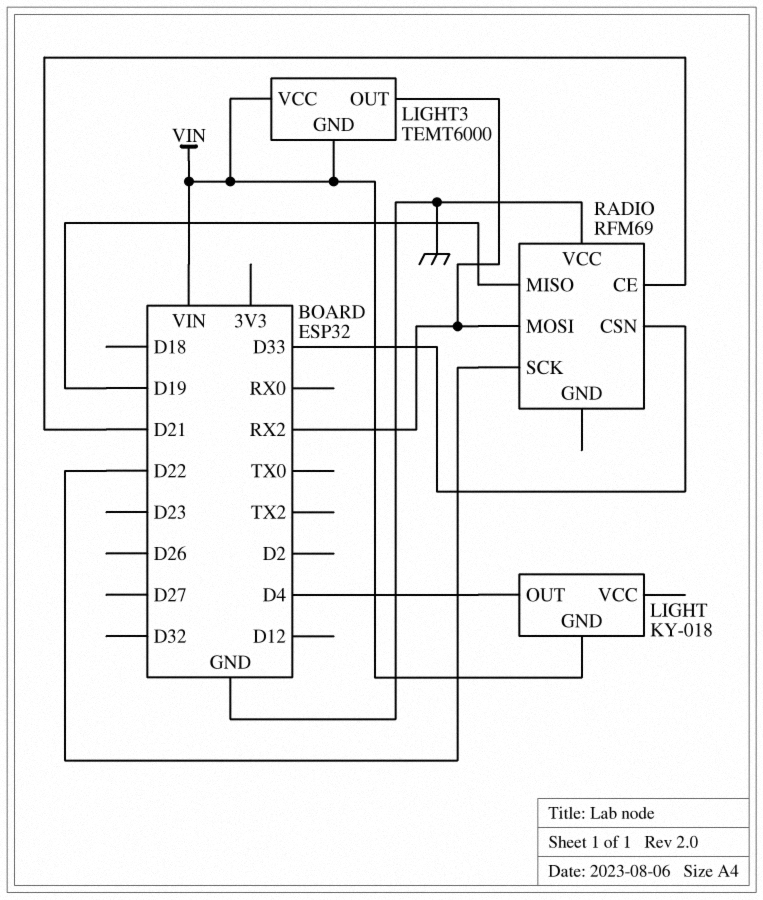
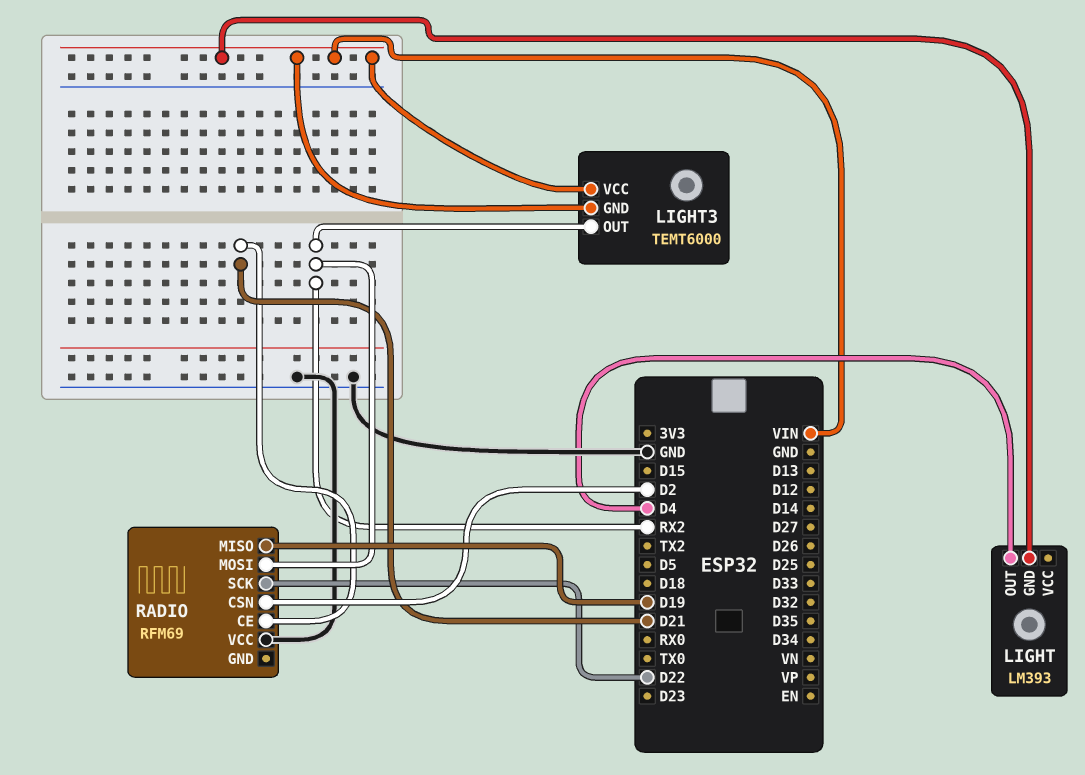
LIGHT: KY-018 -> LM393
RADIO pin CSN: D33 -> D2

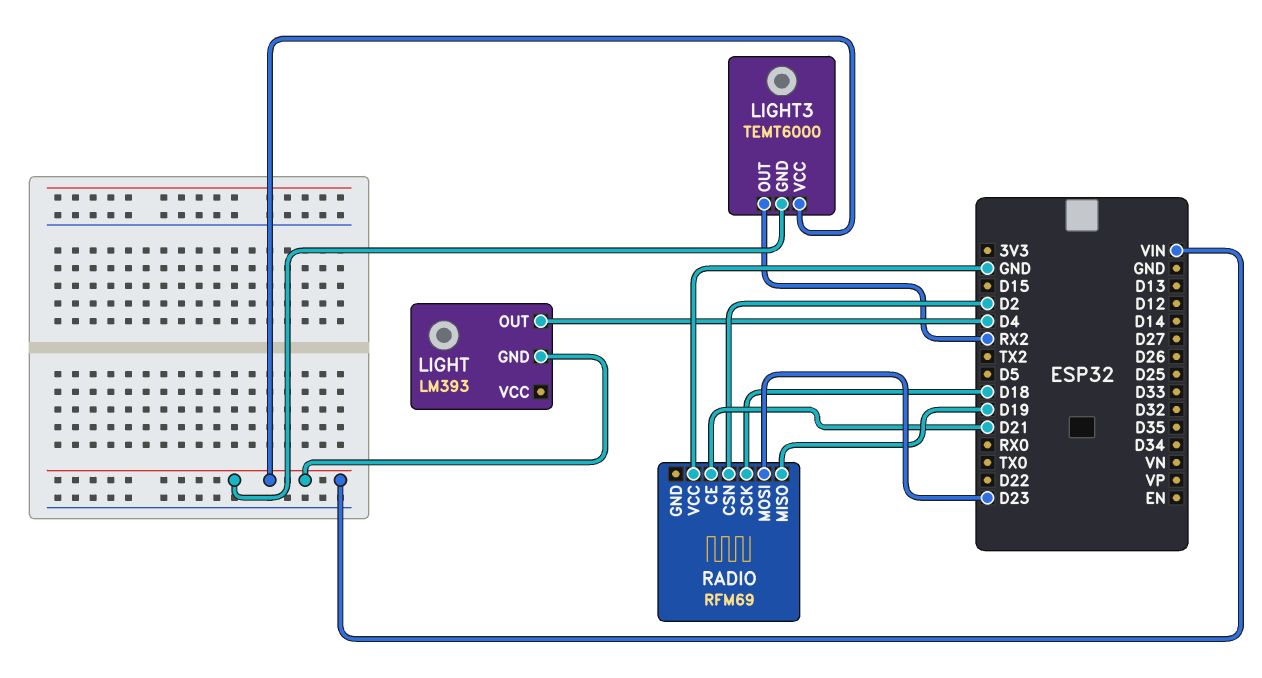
RADIO pin MOSI: RX2 -> D23
RADIO pin SCK: D22 -> D18

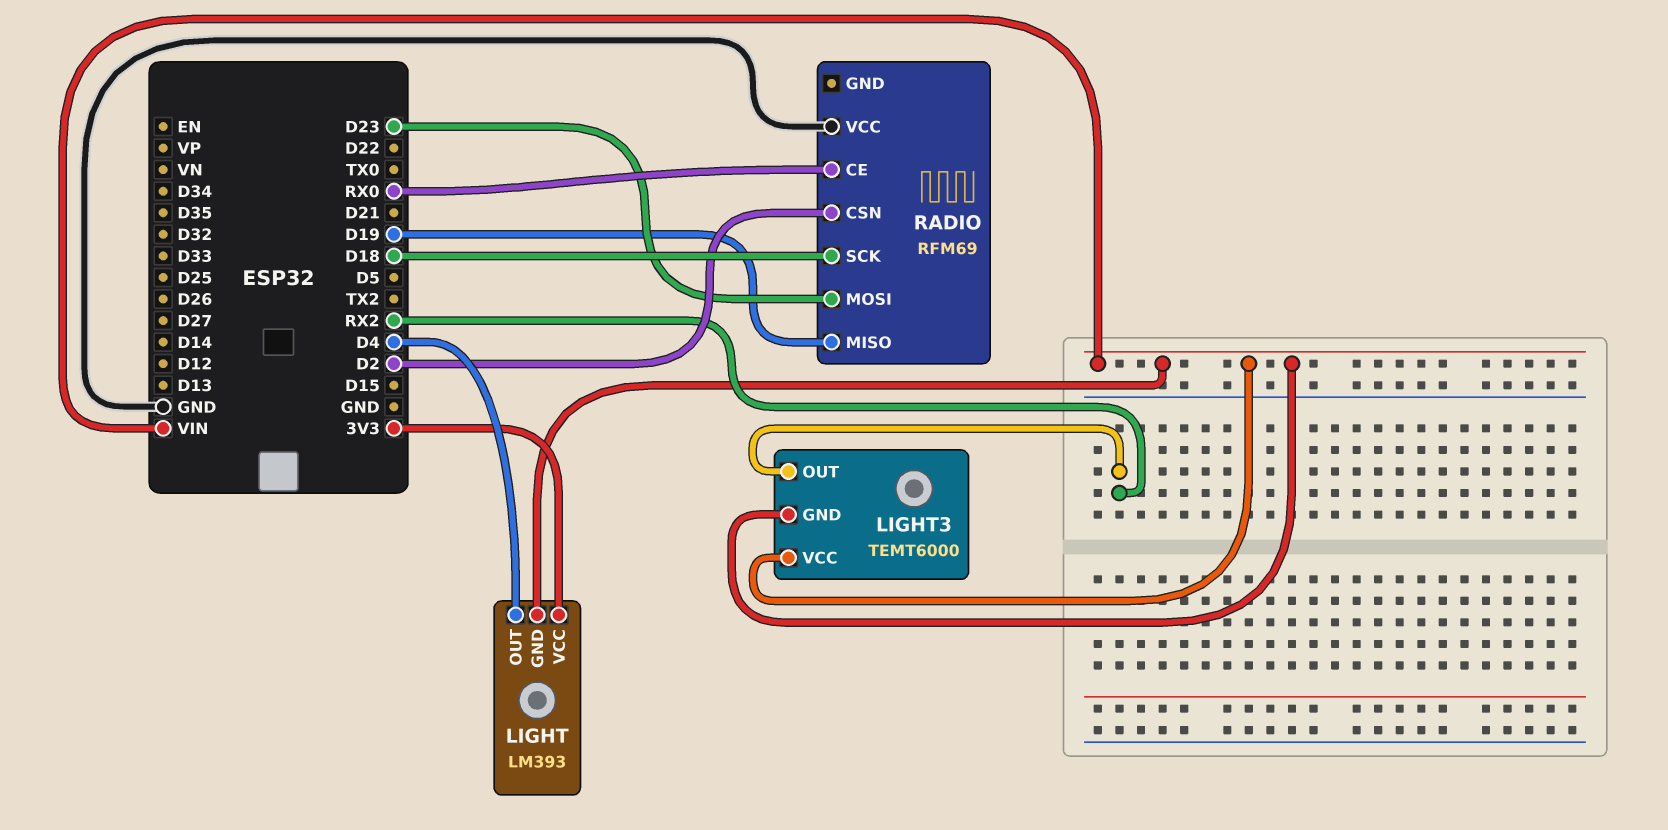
LIGHT pin VCC: none -> 3V3
RADIO pin CE: D21 -> RX0

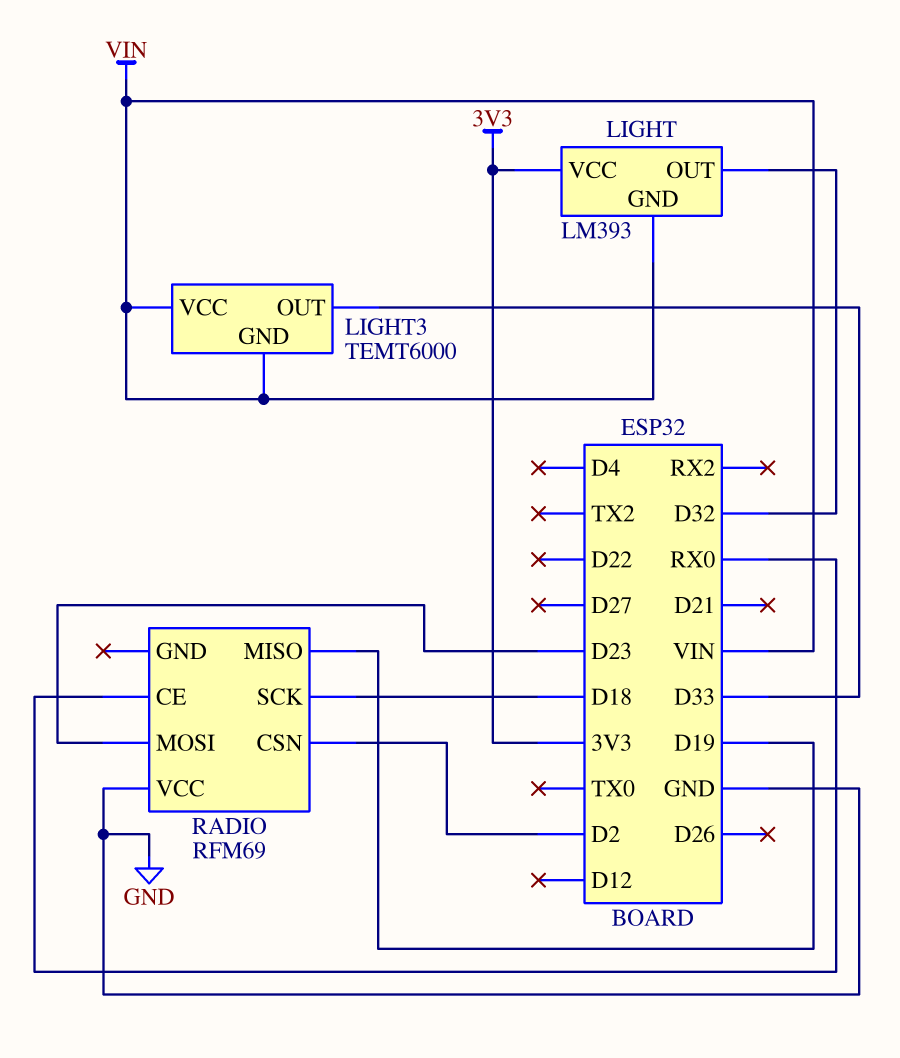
LIGHT pin OUT: D4 -> D32
LIGHT3 pin OUT: RX2 -> D33

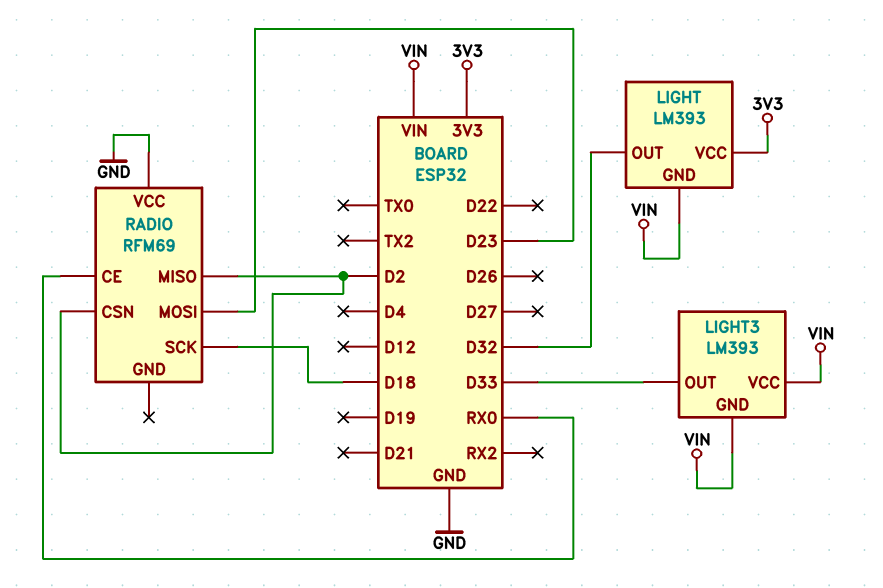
LIGHT3: TEMT6000 -> LM393
RADIO pin MISO: D19 -> D2

